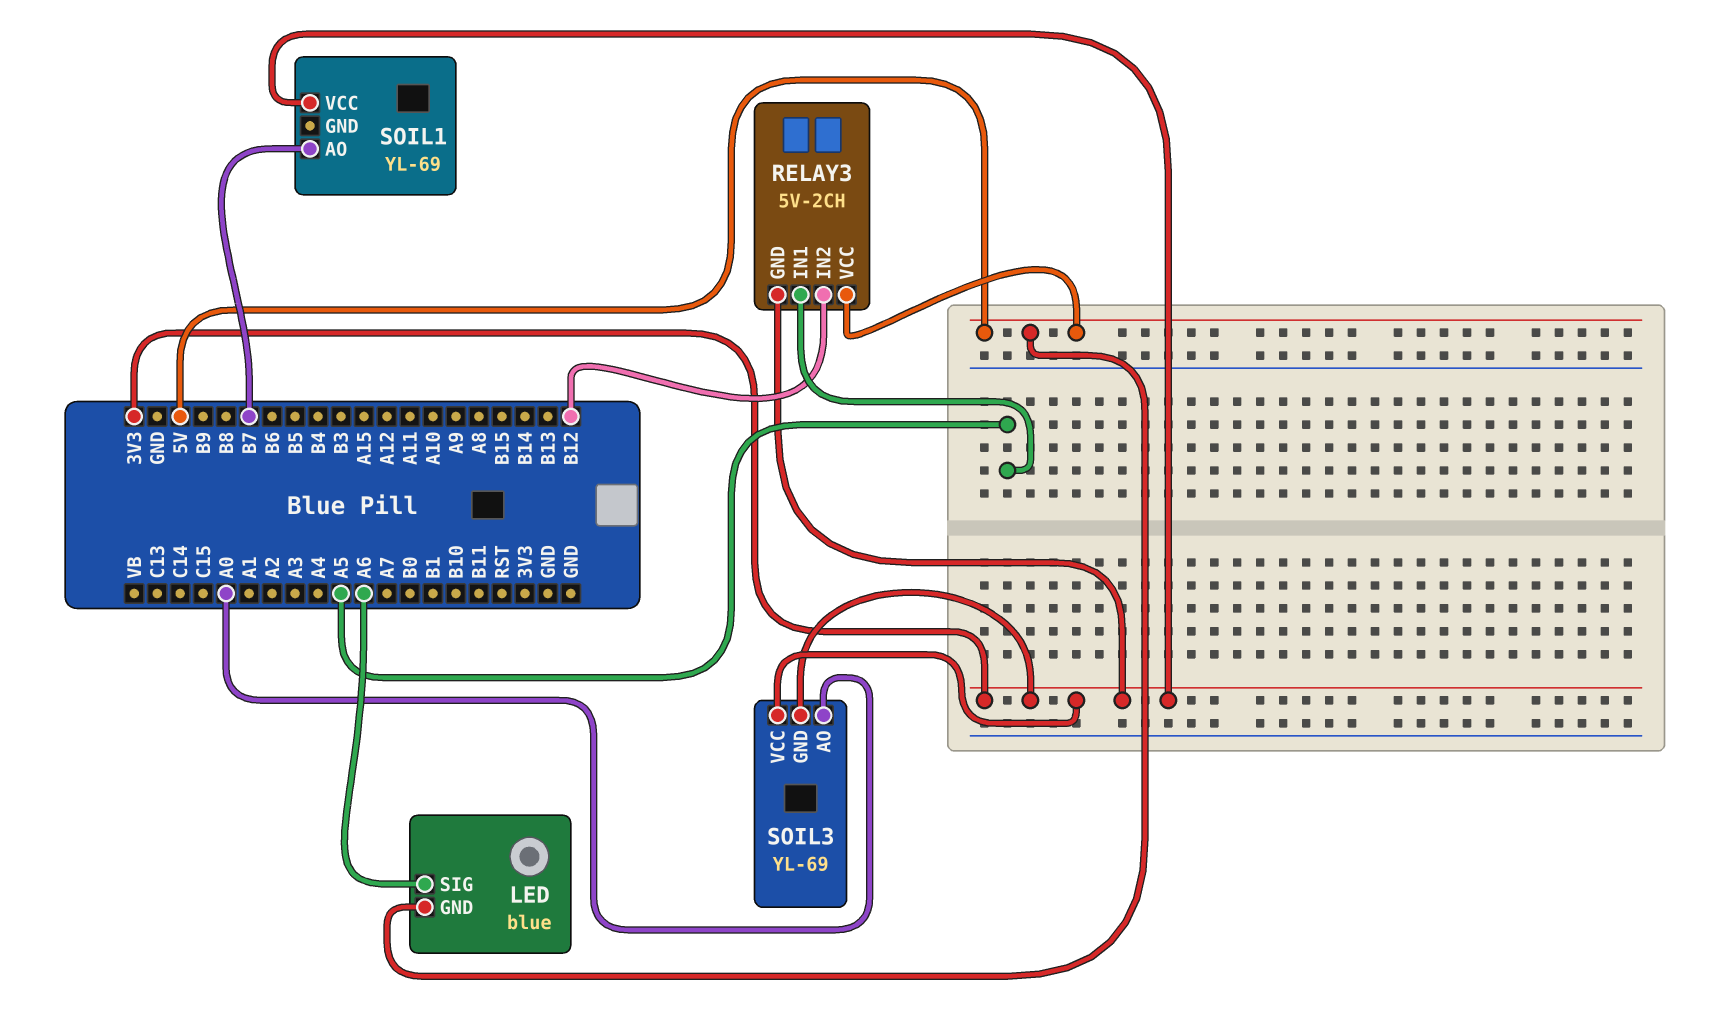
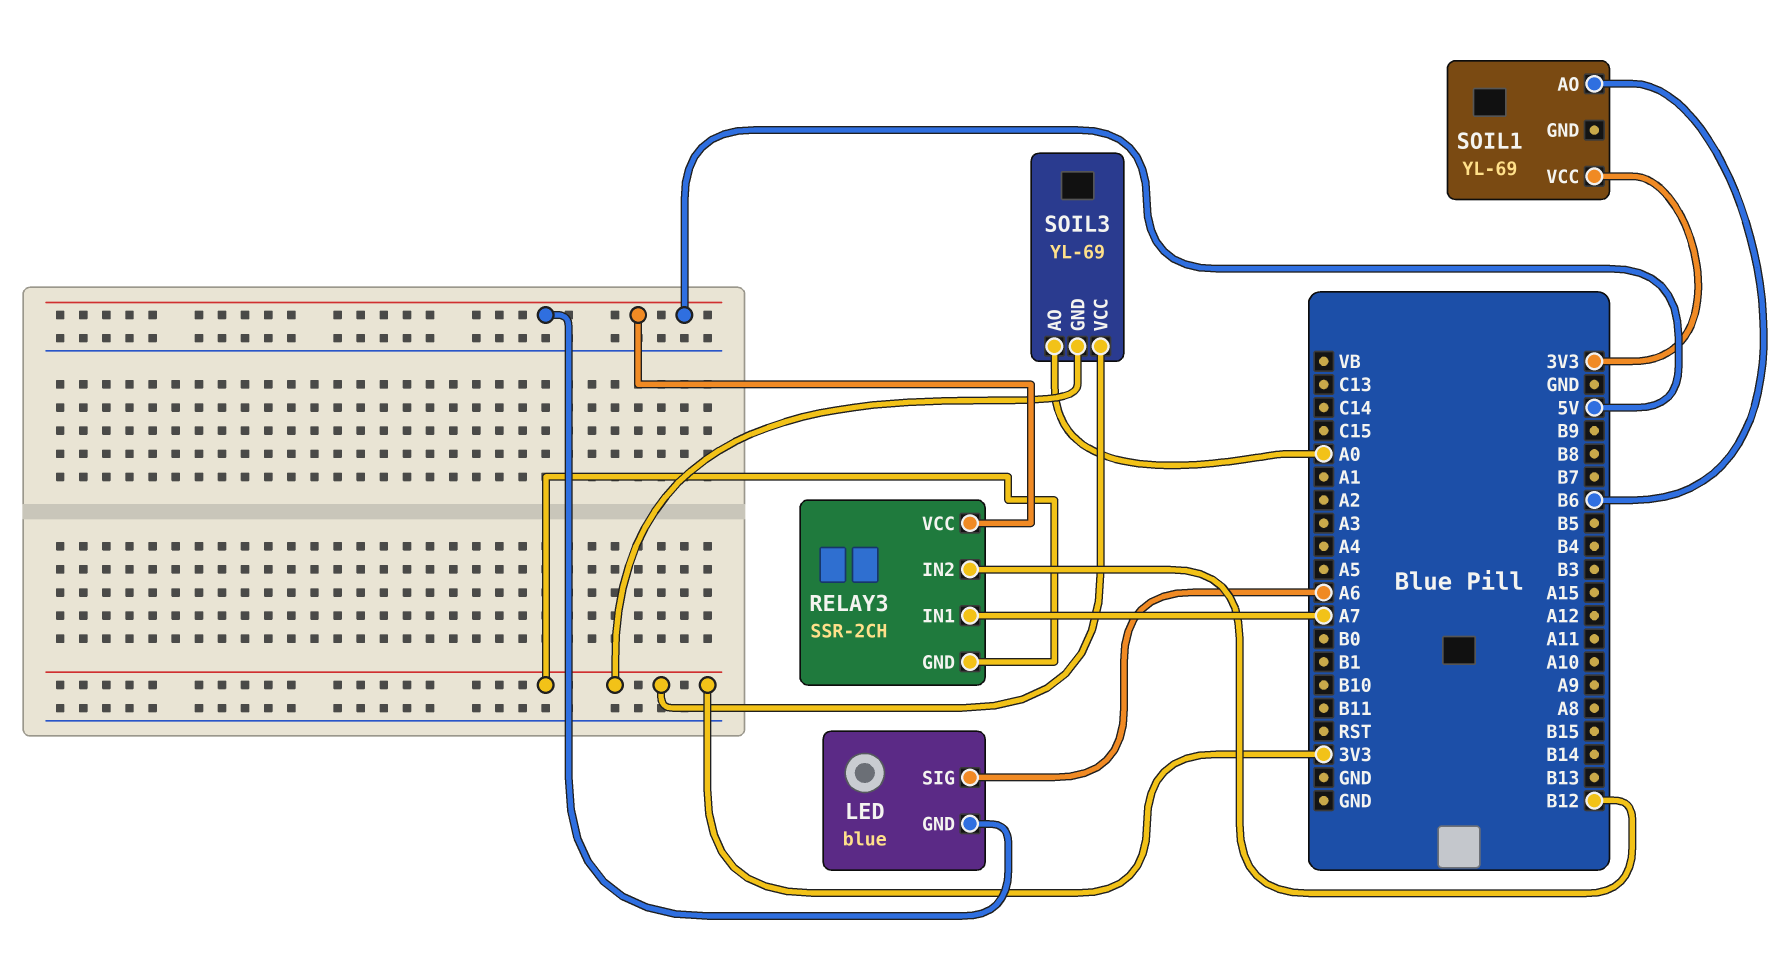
RELAY3: 5V-2CH -> SSR-2CH
RELAY3 pin IN1: A5 -> A7
SOIL1 pin AO: B7 -> B6

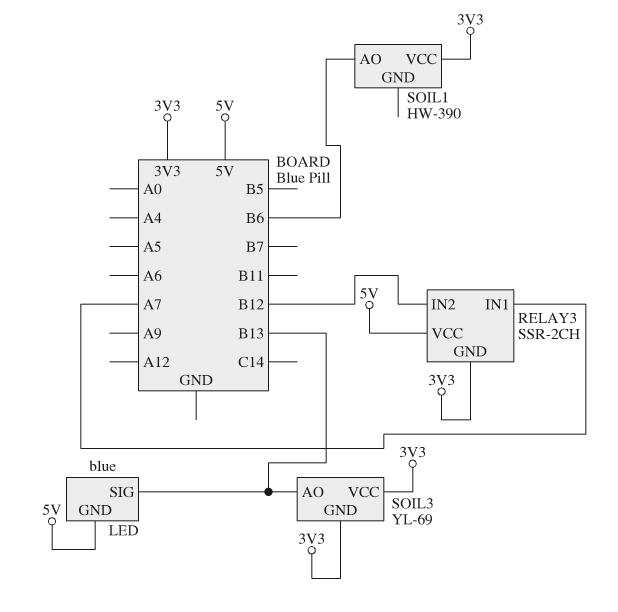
LED pin SIG: A6 -> B13
SOIL1: YL-69 -> HW-390
SOIL3 pin AO: A0 -> B13

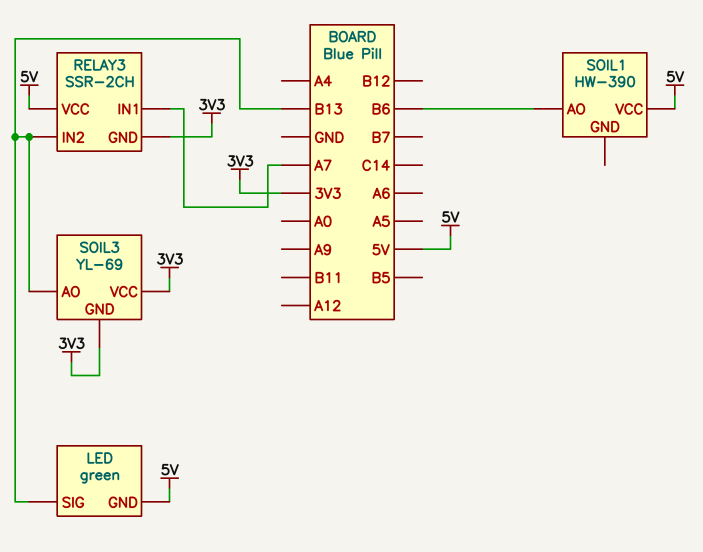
LED: blue -> green
RELAY3 pin IN2: B12 -> B13
SOIL1 pin VCC: 3V3 -> 5V

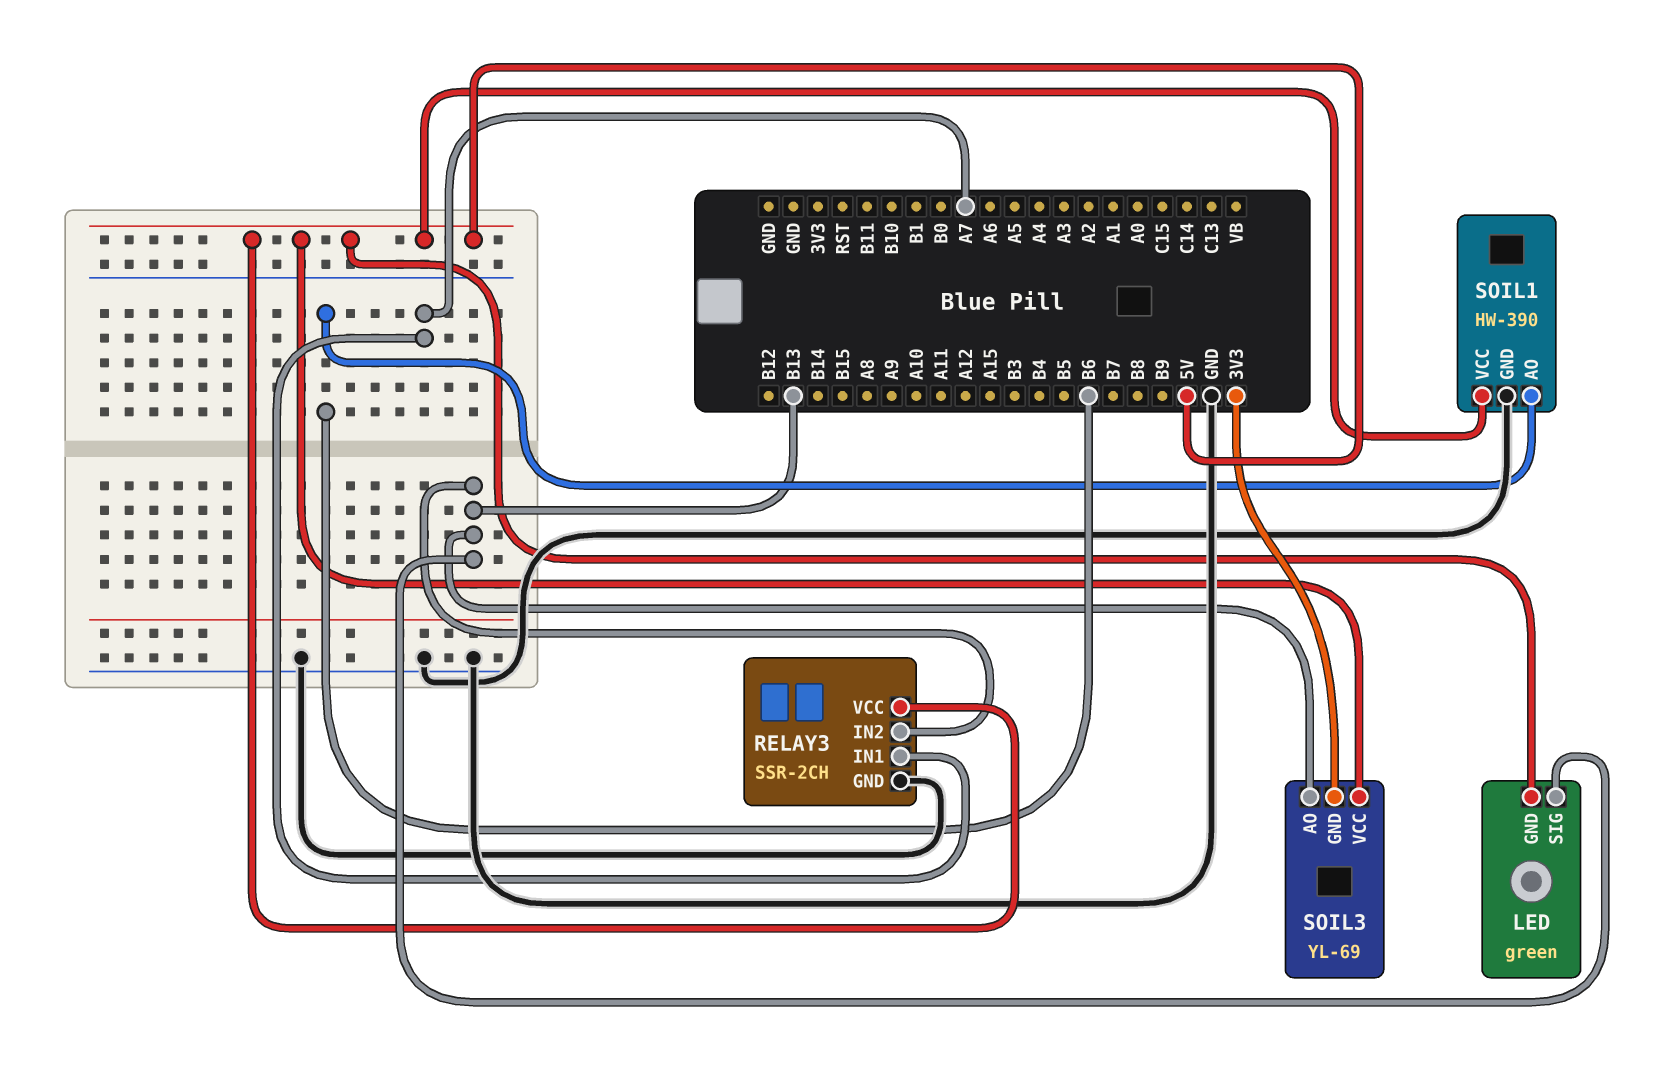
RELAY3 pin GND: 3V3 -> GND
SOIL1 pin GND: none -> GND
SOIL3 pin VCC: 3V3 -> 5V

